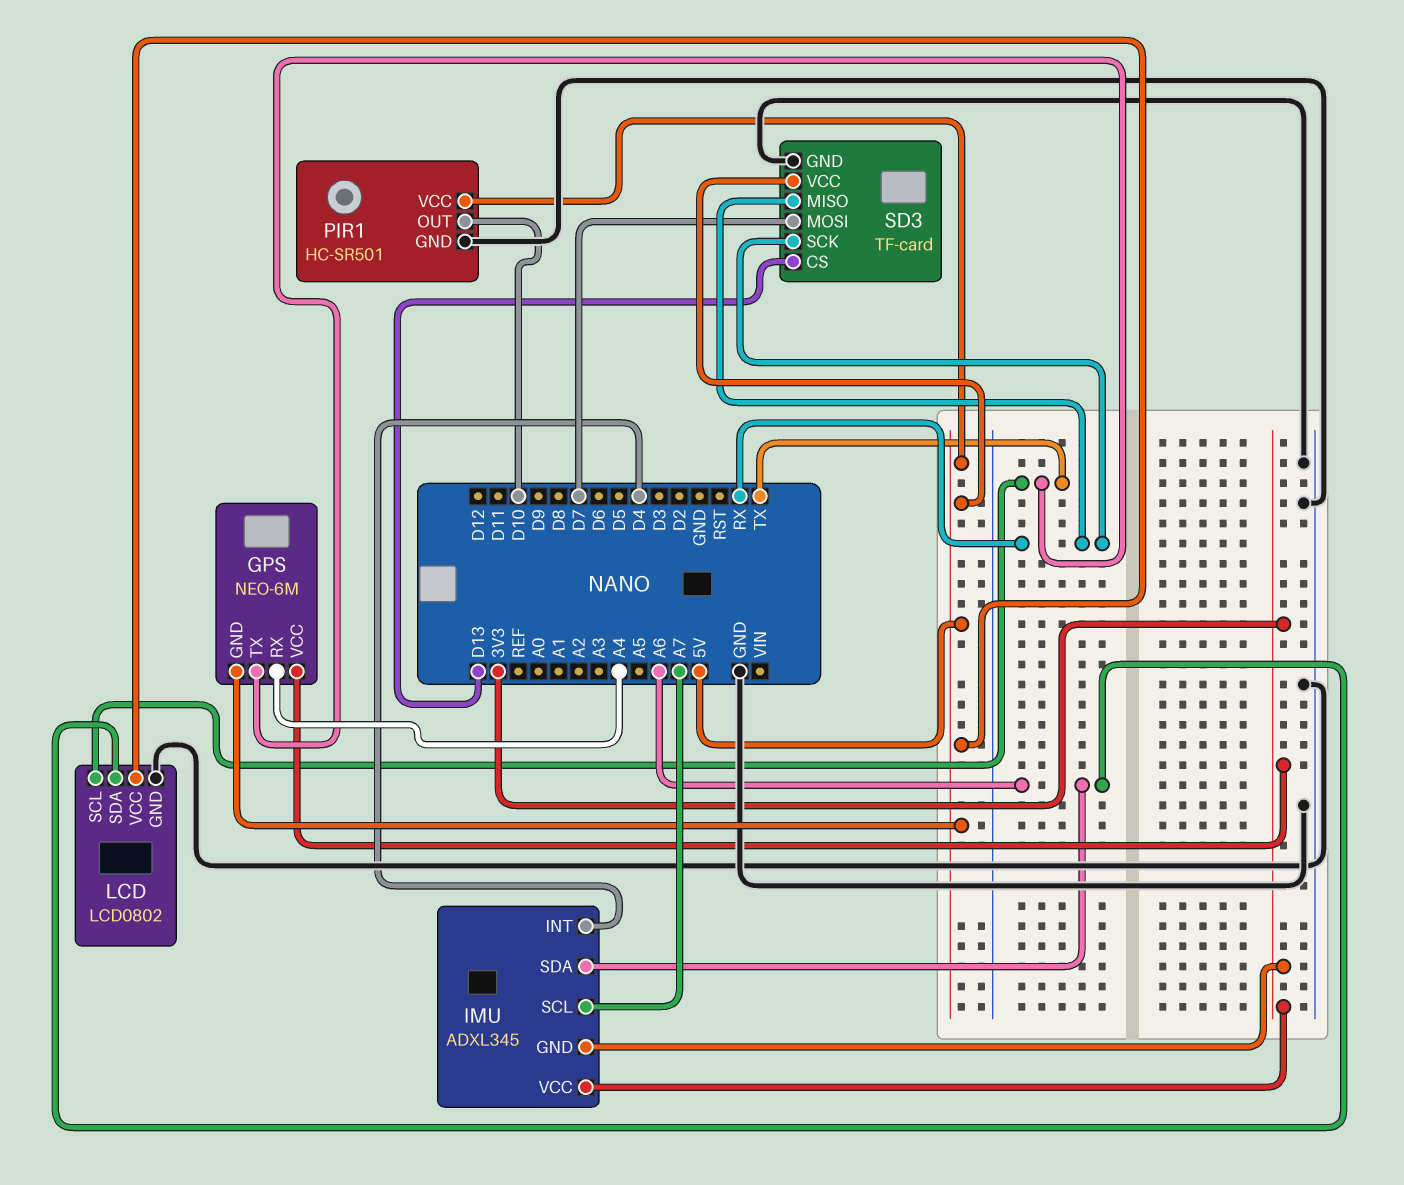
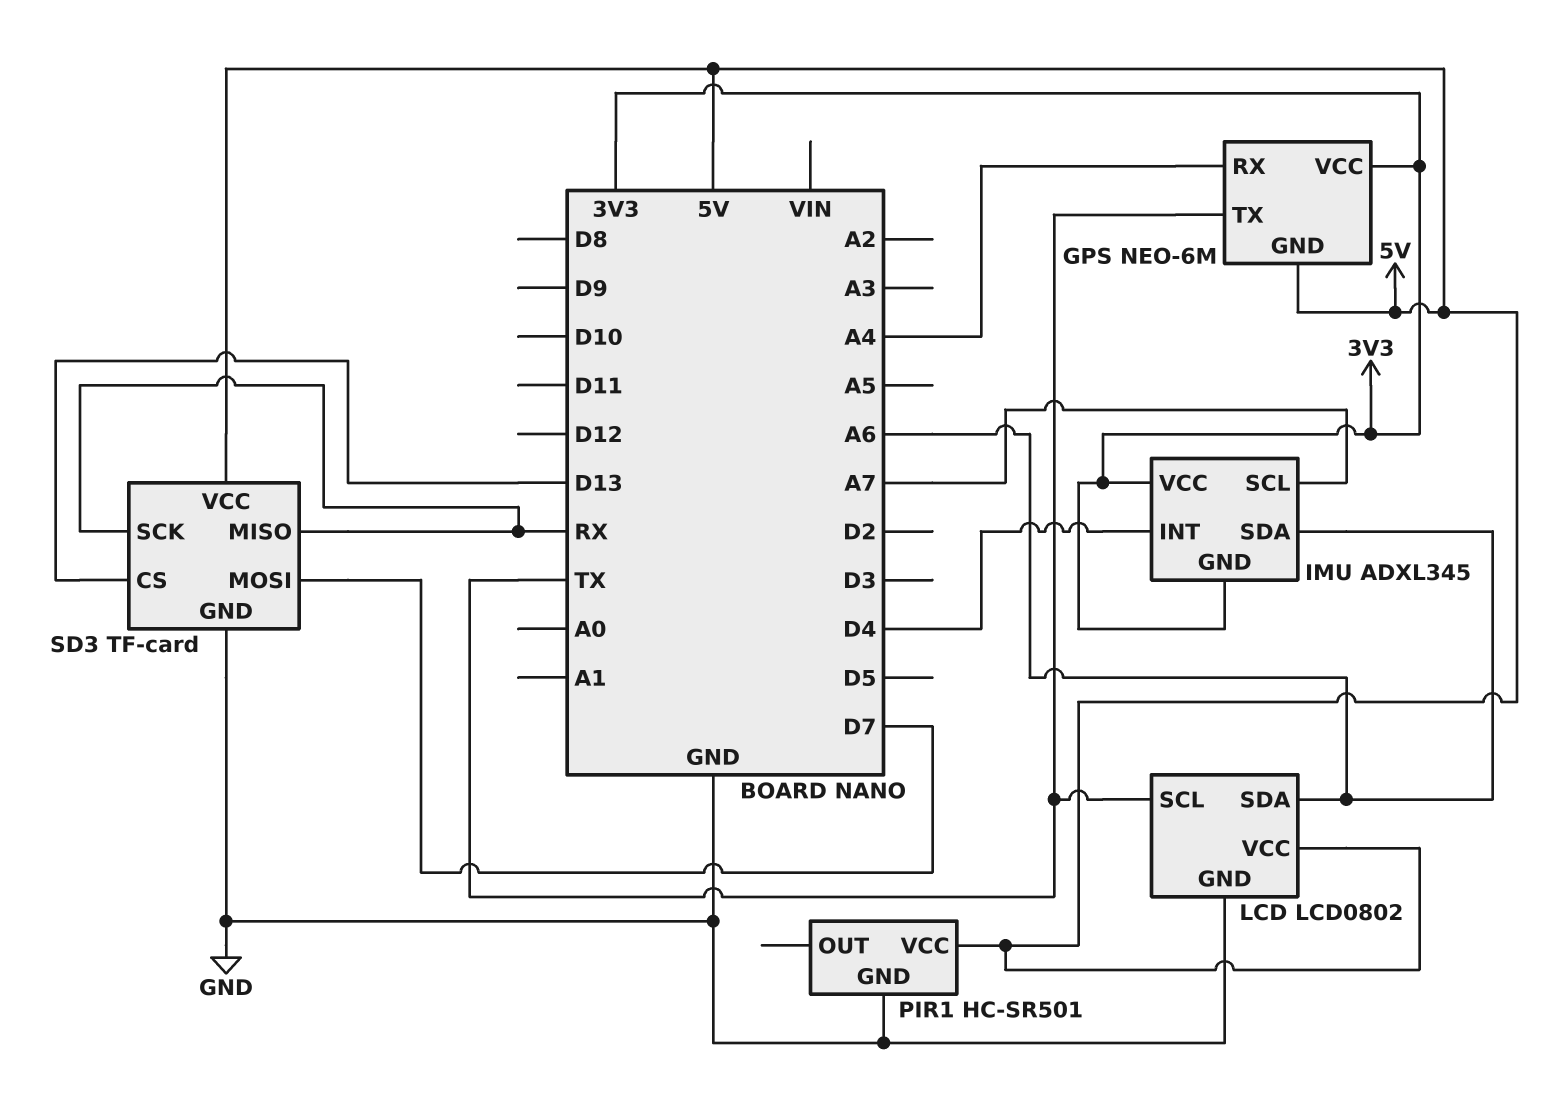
PIR1 pin OUT: D10 -> none

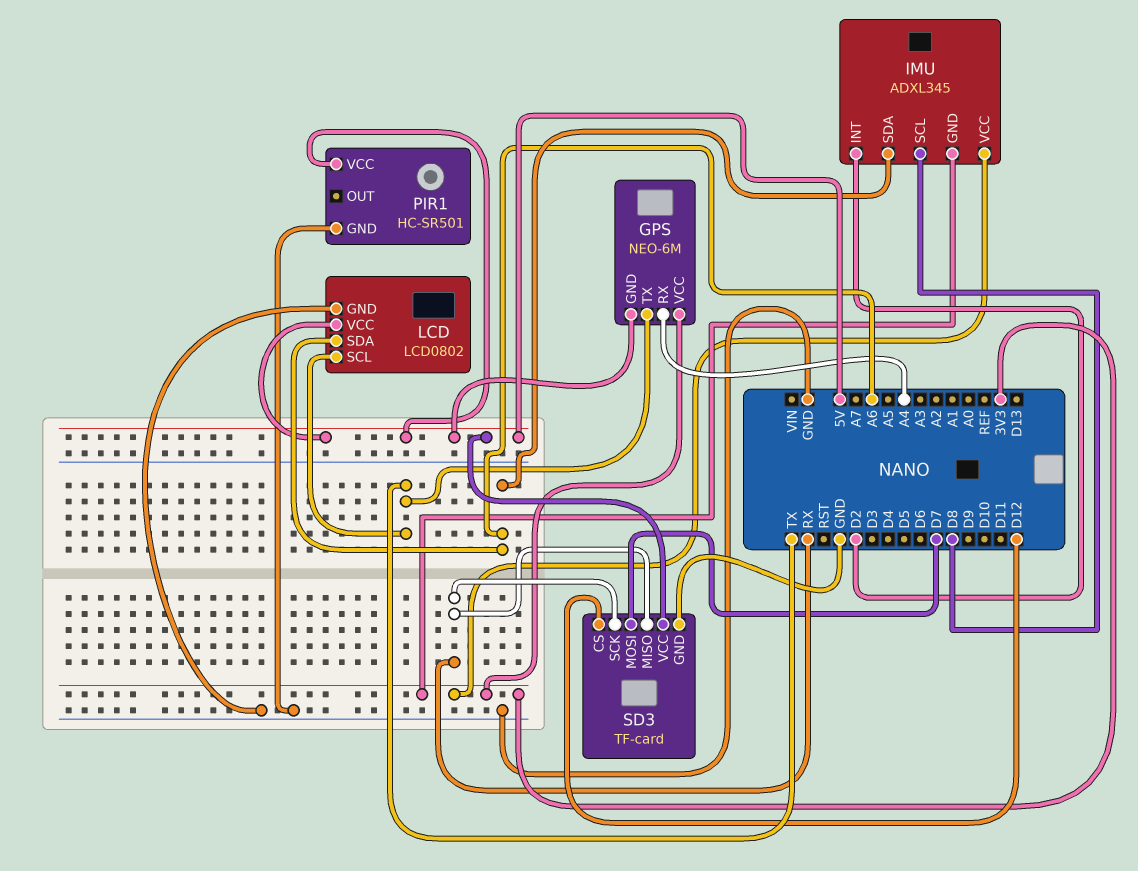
IMU pin INT: D4 -> D2
IMU pin SCL: A7 -> D8
SD3 pin CS: D13 -> D12

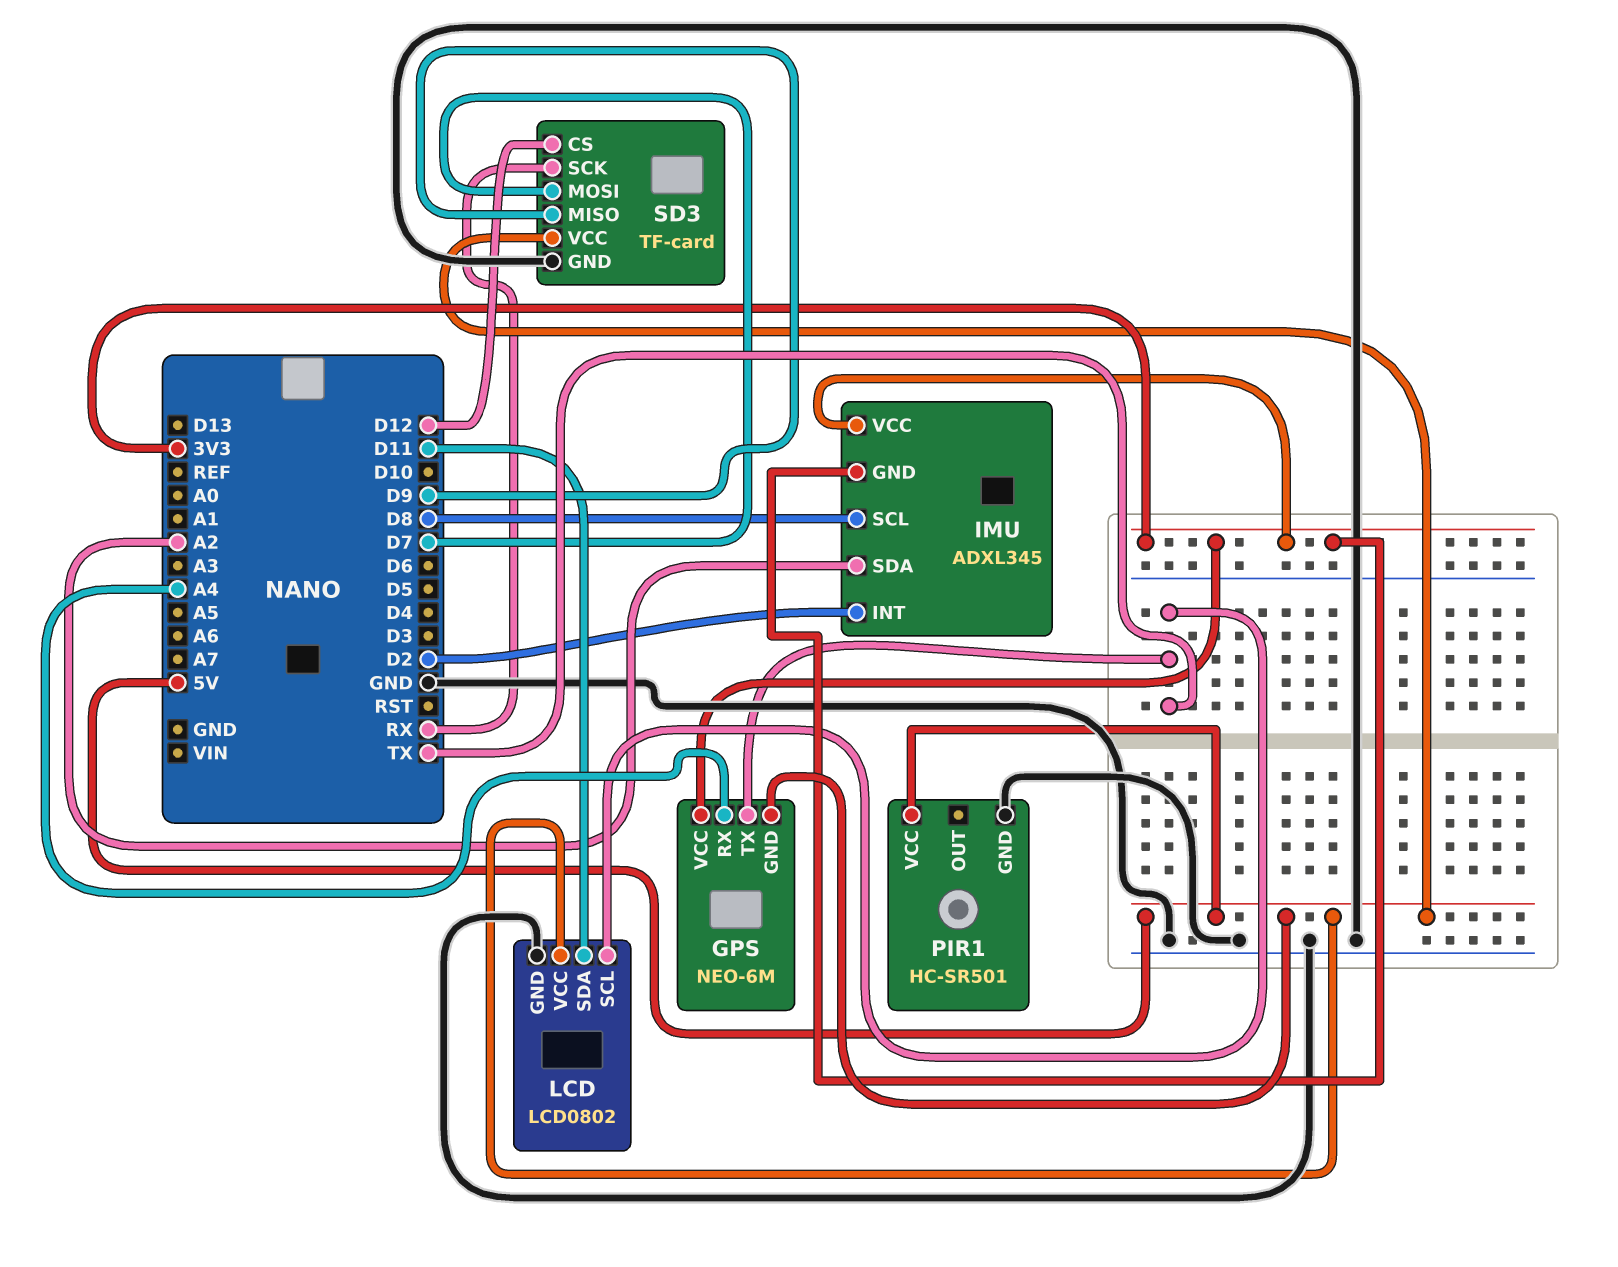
IMU pin SDA: A6 -> A2
LCD pin SDA: A6 -> D11
SD3 pin MISO: RX -> D9

